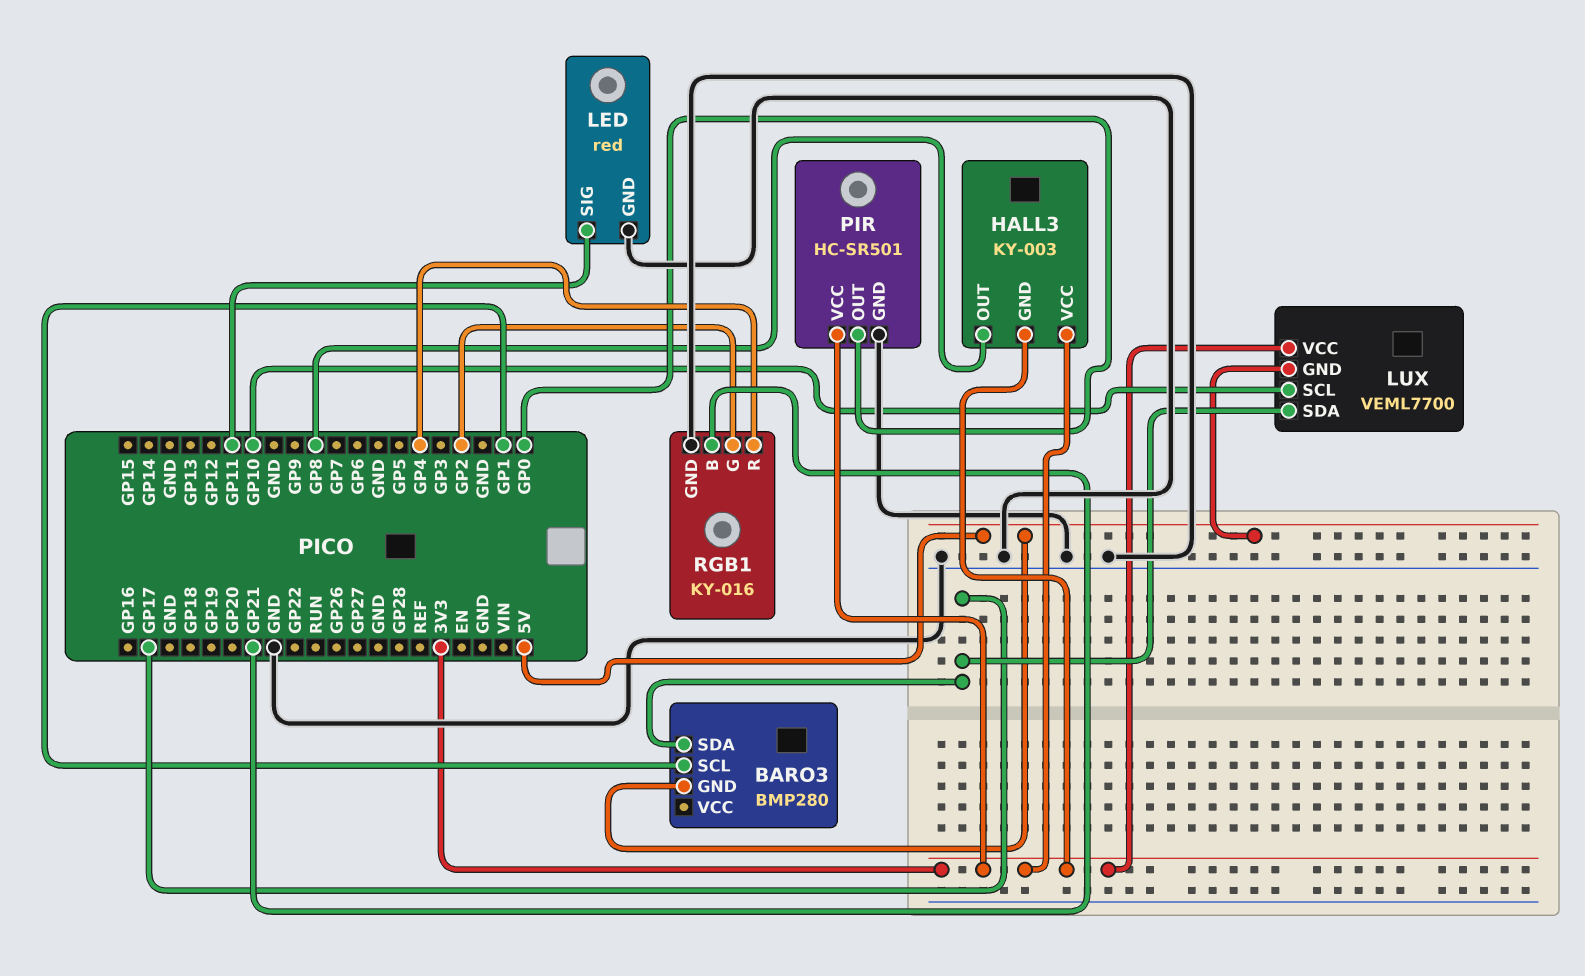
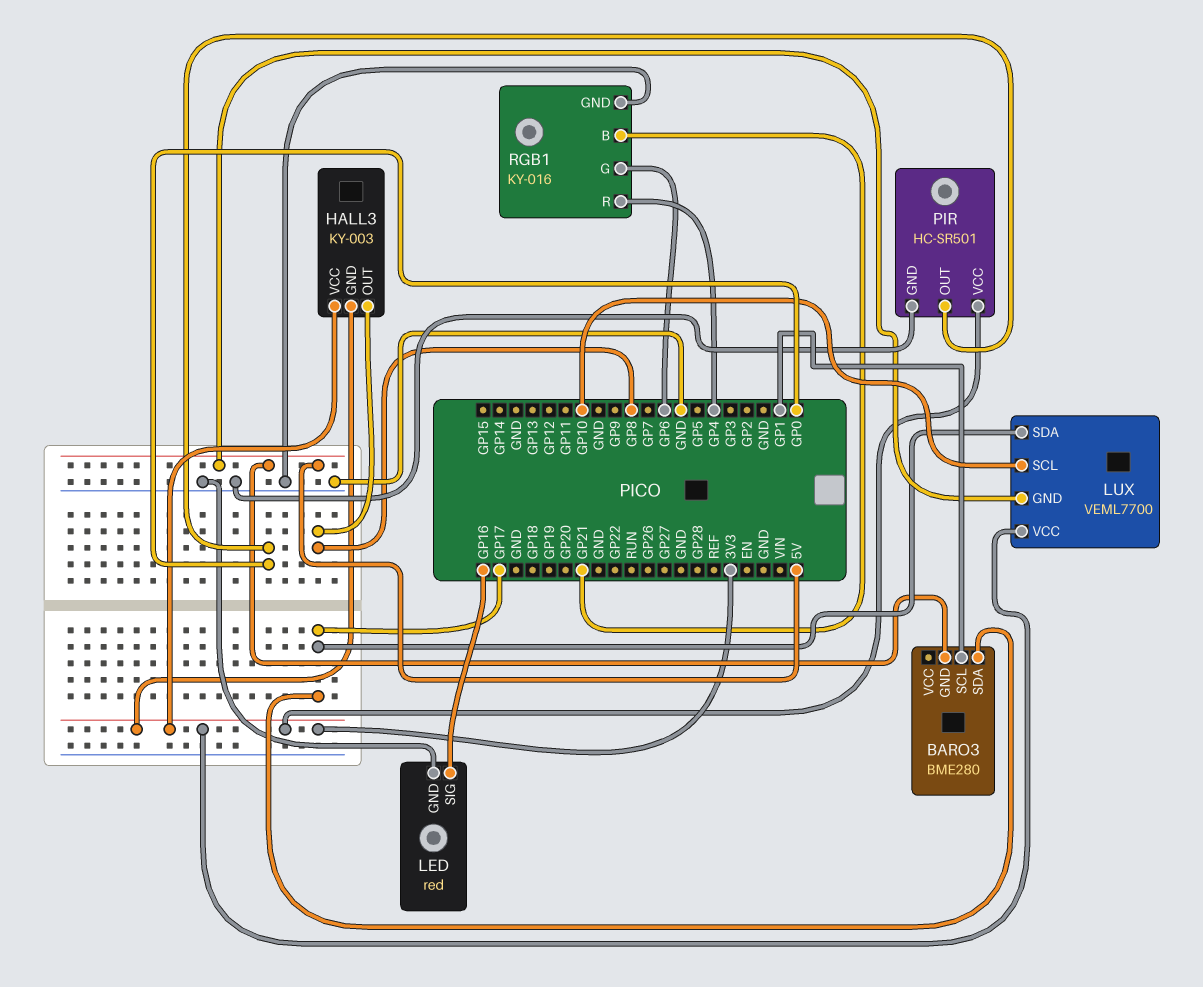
BARO3: BMP280 -> BME280
LED pin SIG: GP11 -> GP16
RGB1 pin G: GP2 -> GP6

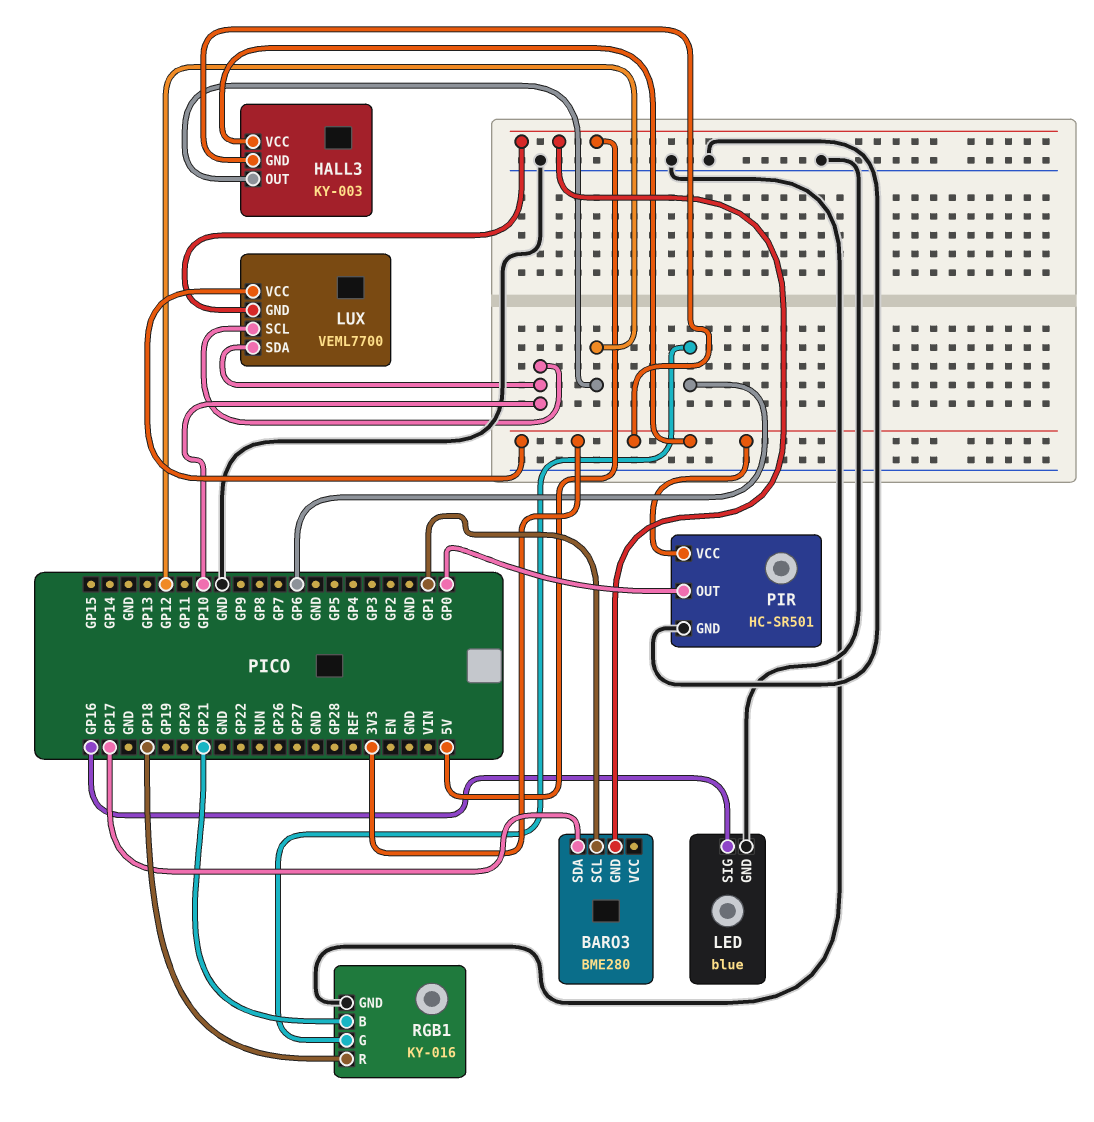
HALL3 pin OUT: GP8 -> GP12
LED: red -> blue
LUX pin SDA: GP17 -> GP10
RGB1 pin R: GP4 -> GP18

